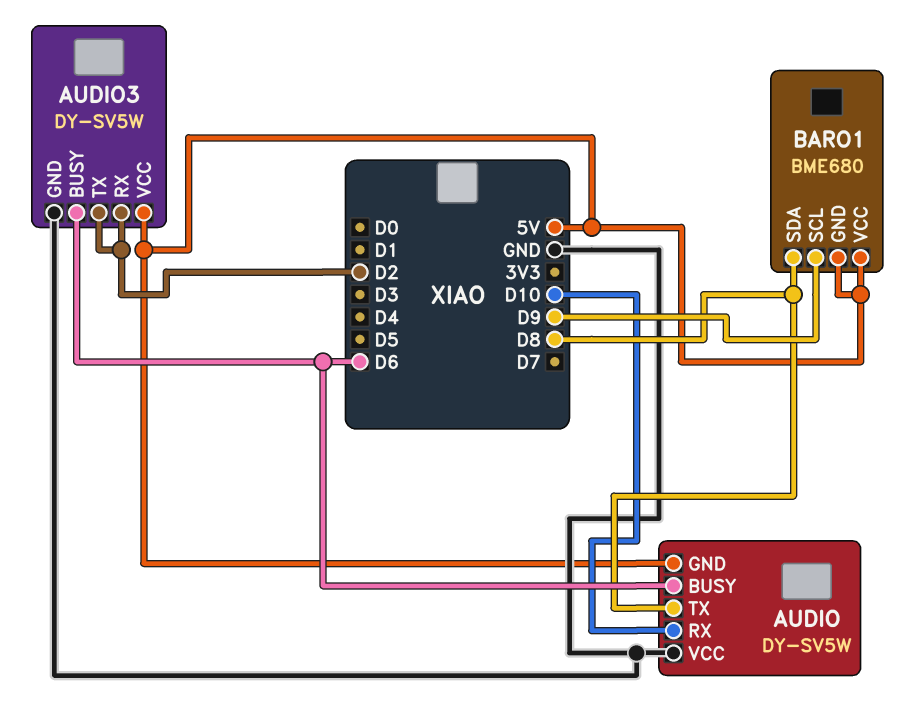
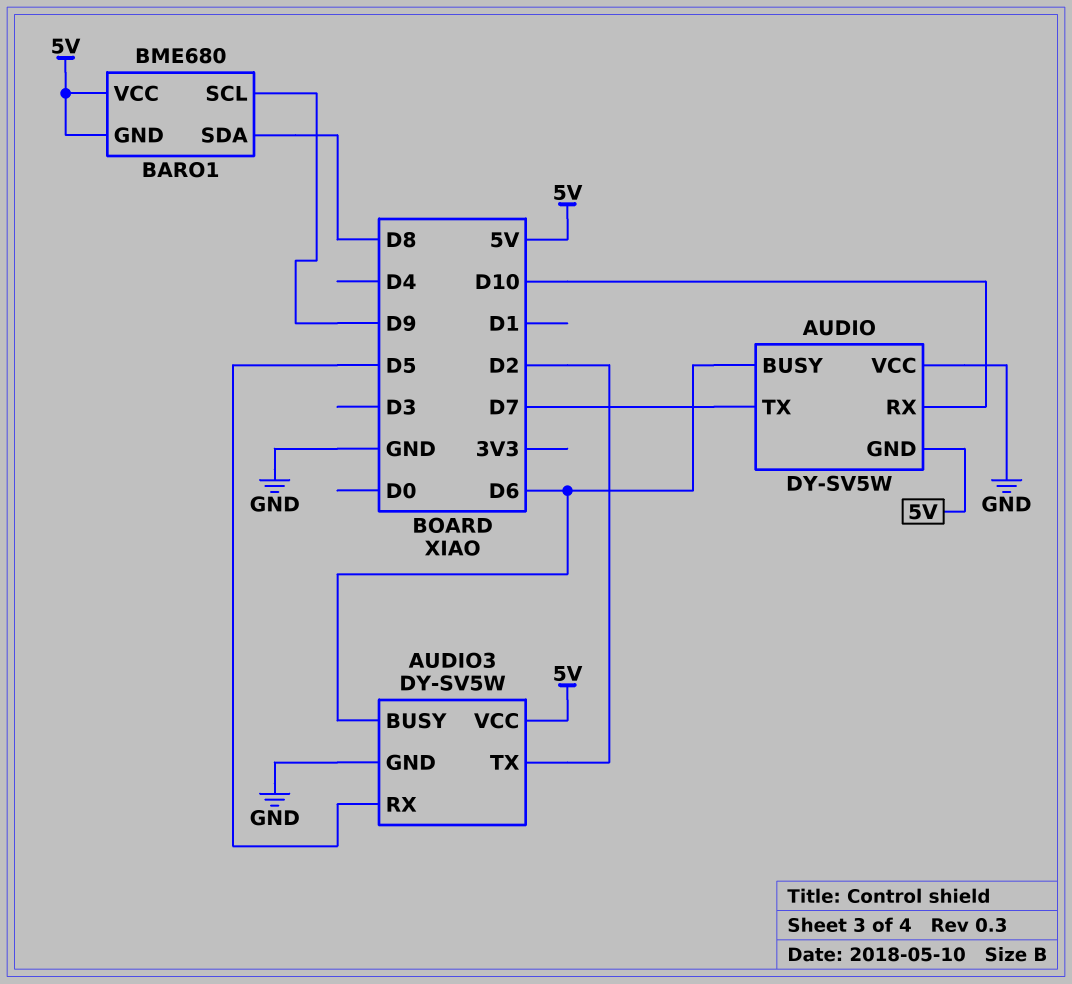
AUDIO pin TX: D8 -> D7
AUDIO3 pin RX: D2 -> D5

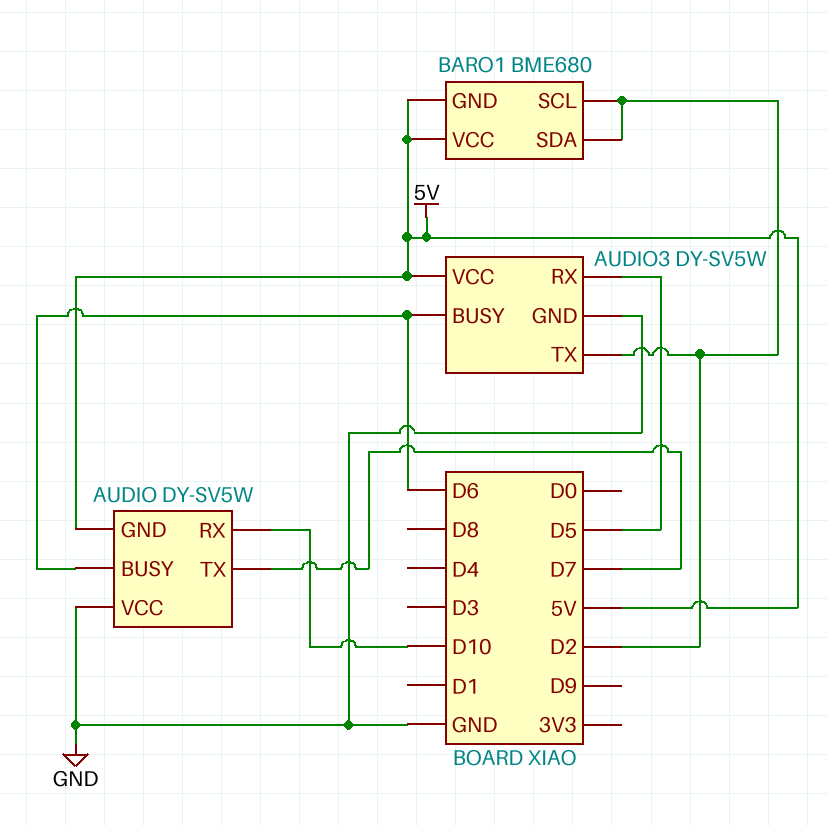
BARO1 pin SCL: D9 -> D2
BARO1 pin SDA: D8 -> D2

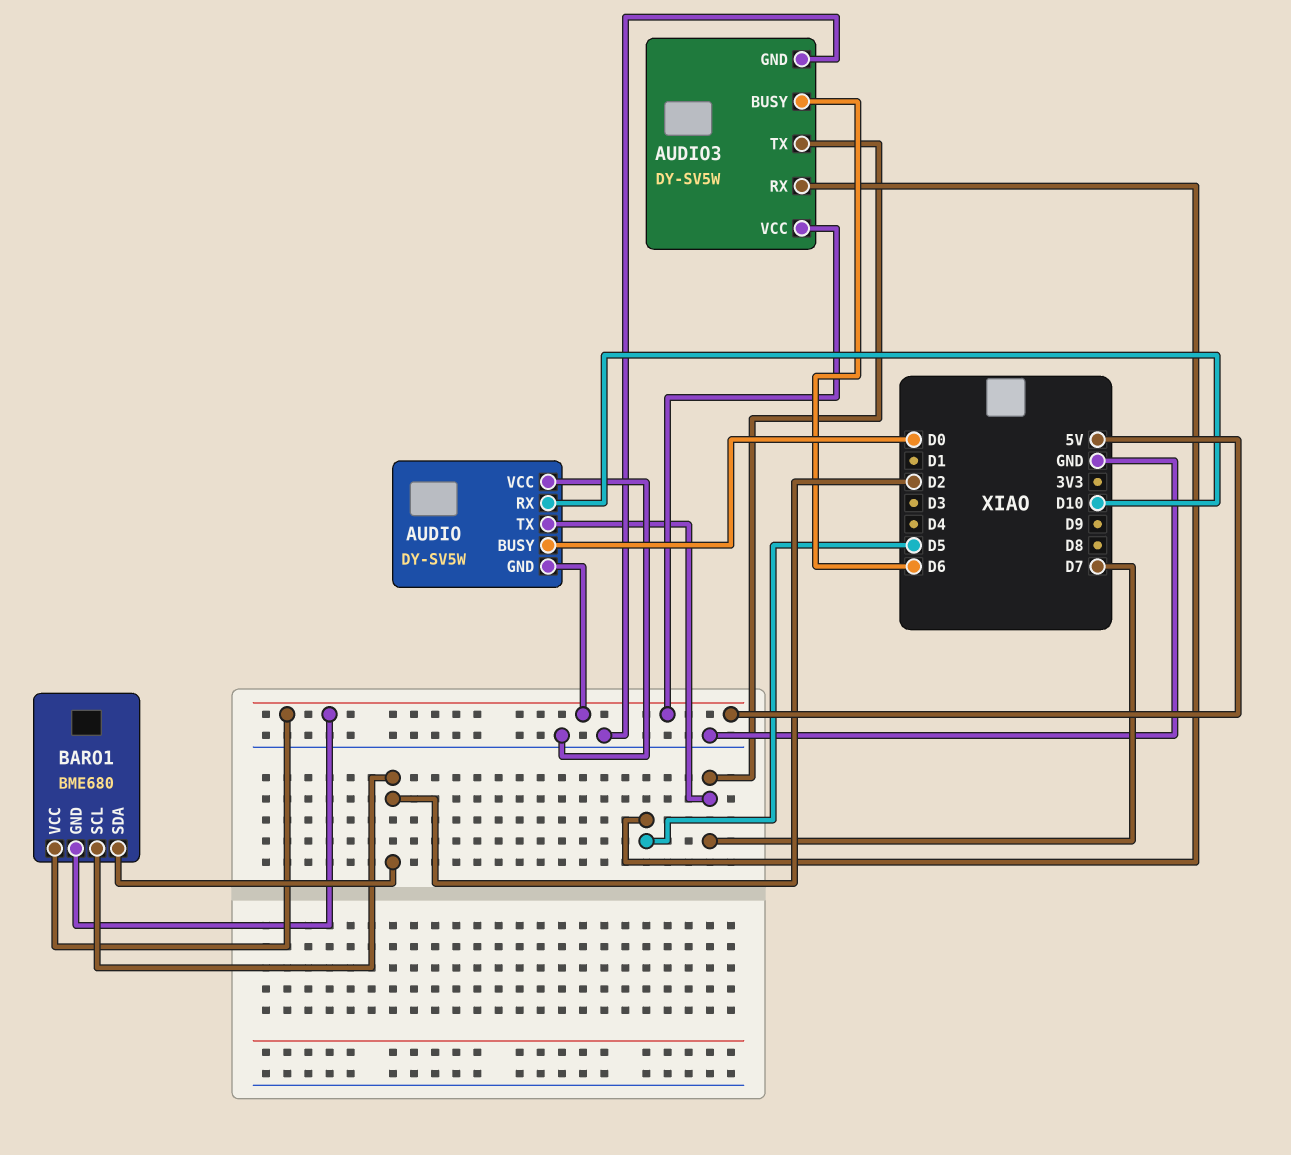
AUDIO pin BUSY: D6 -> D0
AUDIO3 pin TX: D2 -> D7

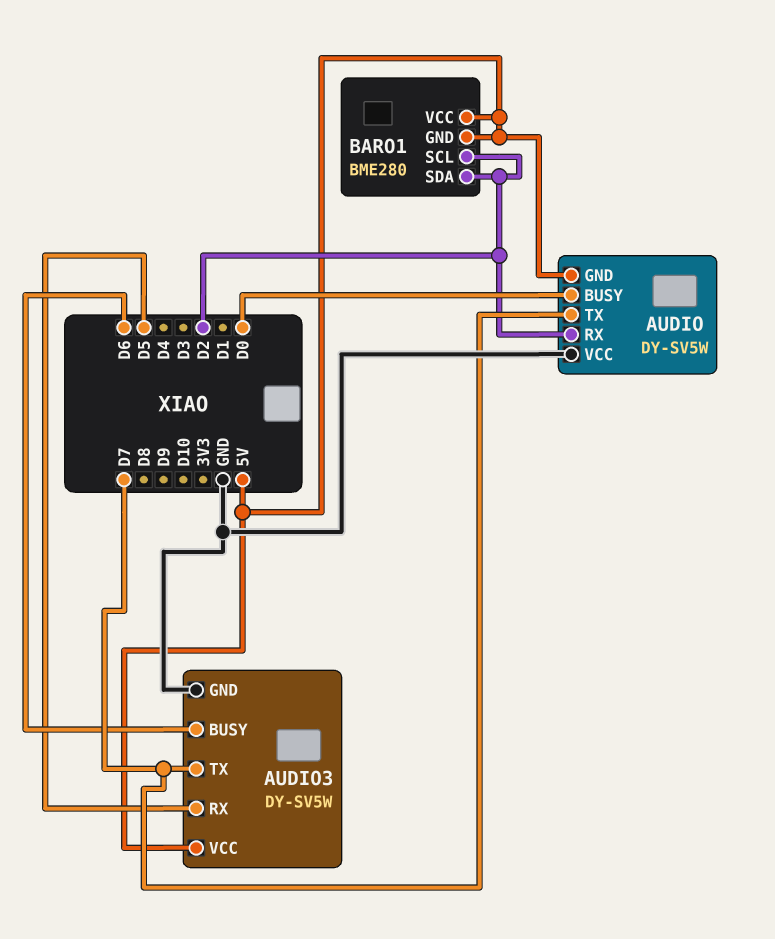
AUDIO pin RX: D10 -> D2
BARO1: BME680 -> BME280

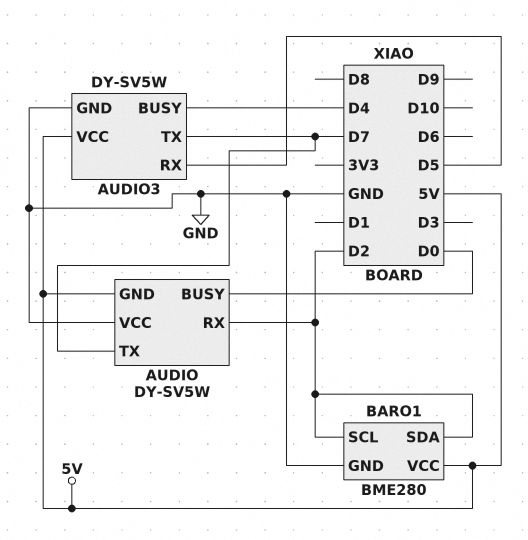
AUDIO3 pin BUSY: D6 -> D4
BARO1 pin GND: 5V -> GND

